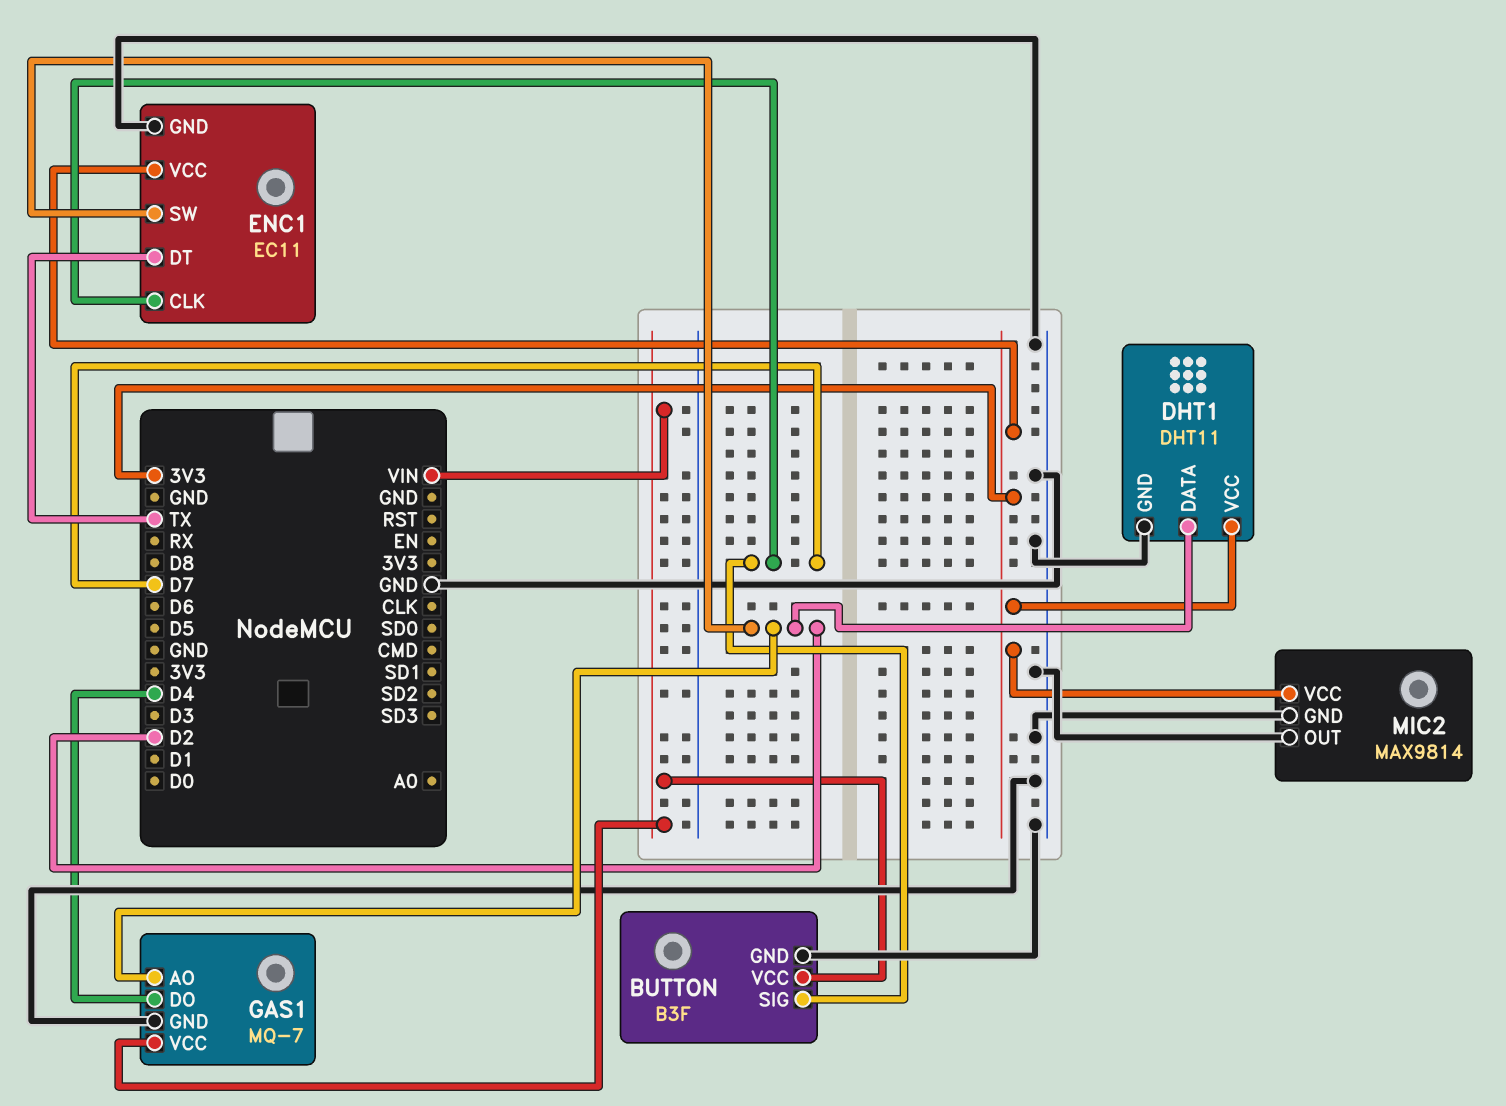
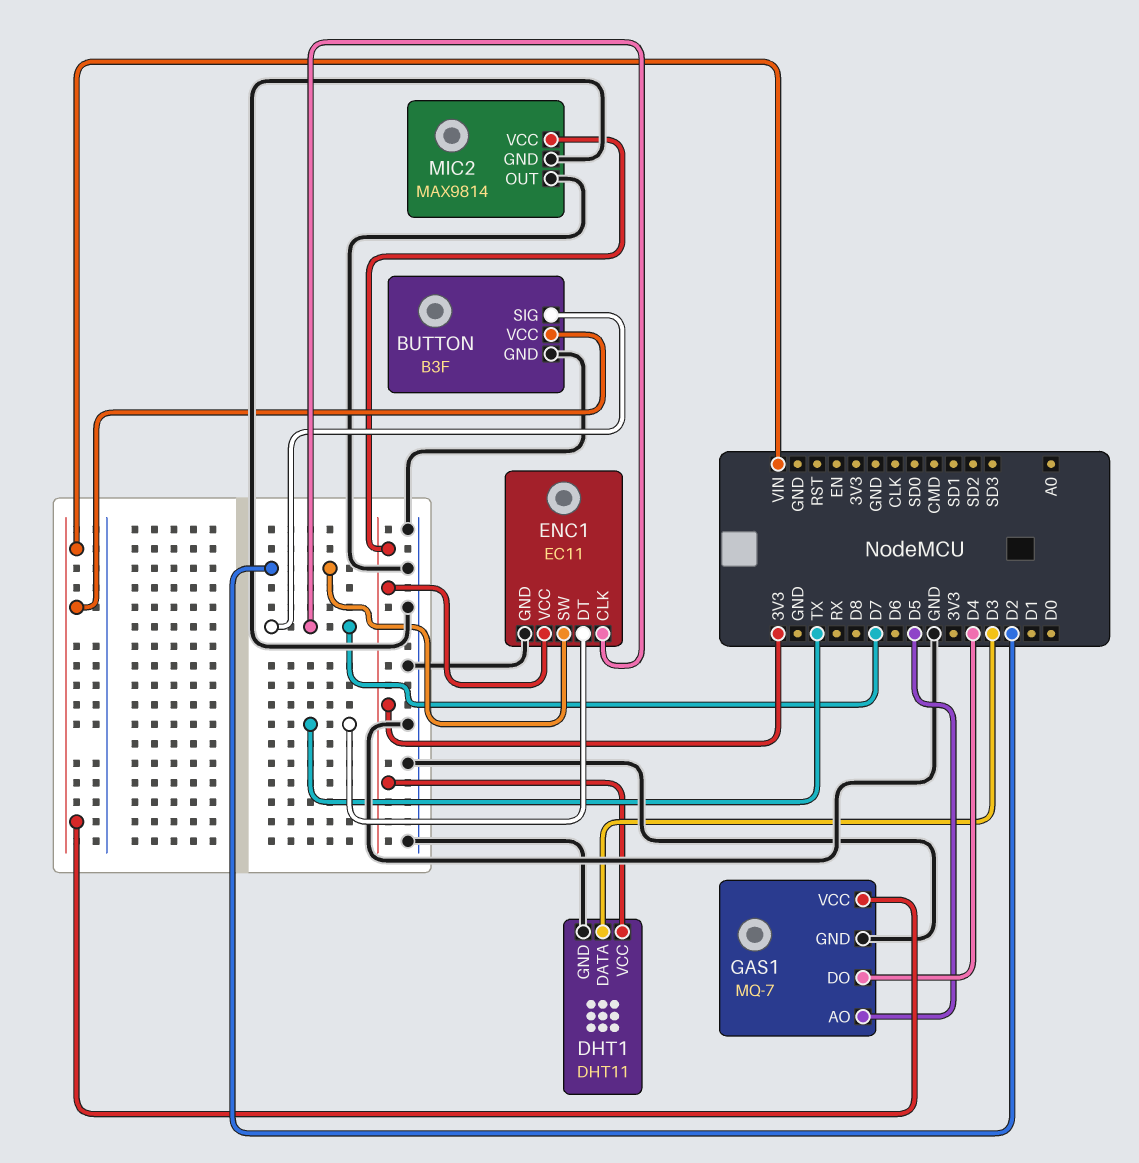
DHT1 pin DATA: D2 -> D3
GAS1 pin AO: D2 -> D5

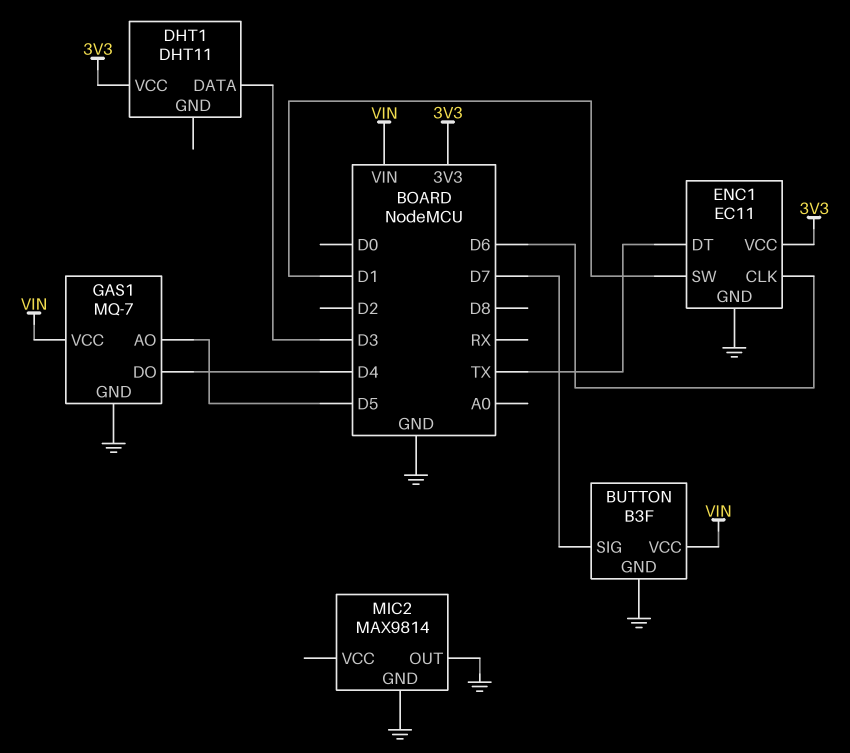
DHT1 pin GND: GND -> none
ENC1 pin CLK: D7 -> D6
ENC1 pin SW: D2 -> D1
MIC2 pin VCC: 3V3 -> none

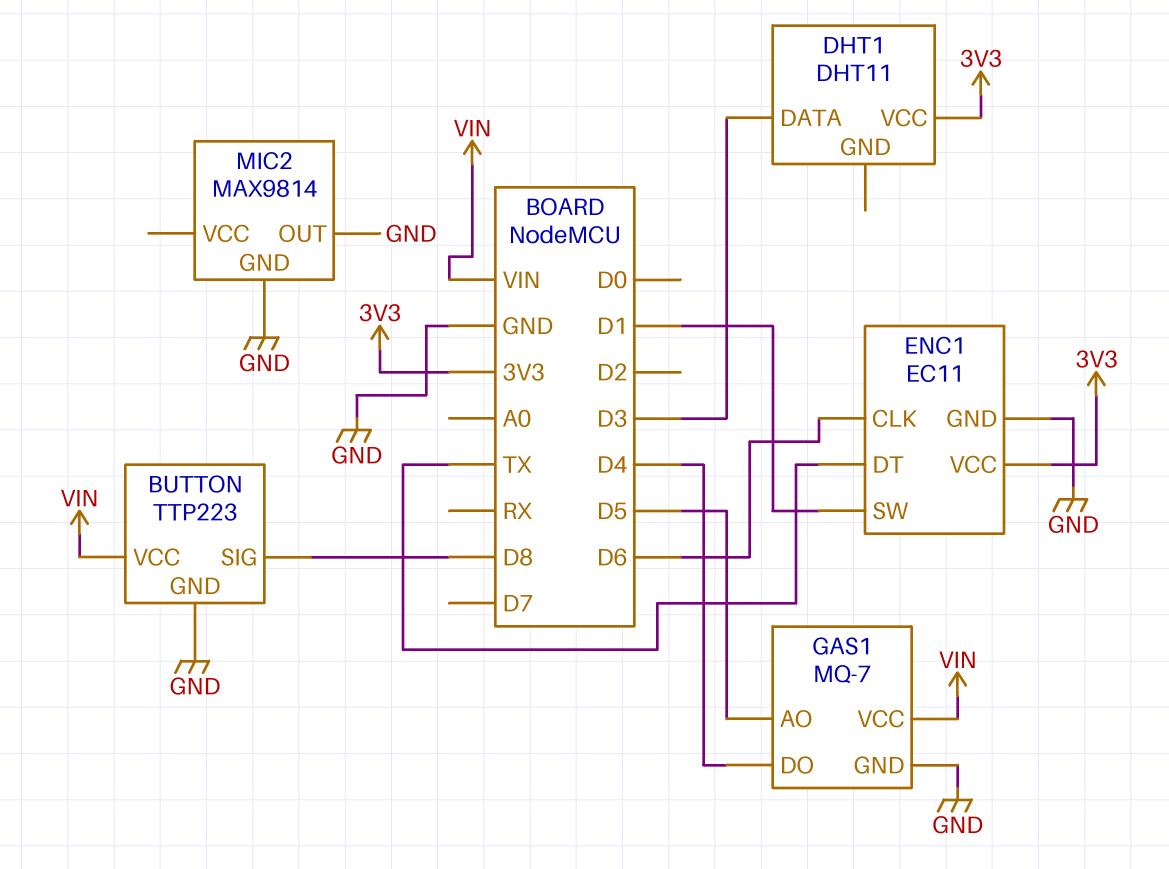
BUTTON: B3F -> TTP223
BUTTON pin SIG: D7 -> D8

